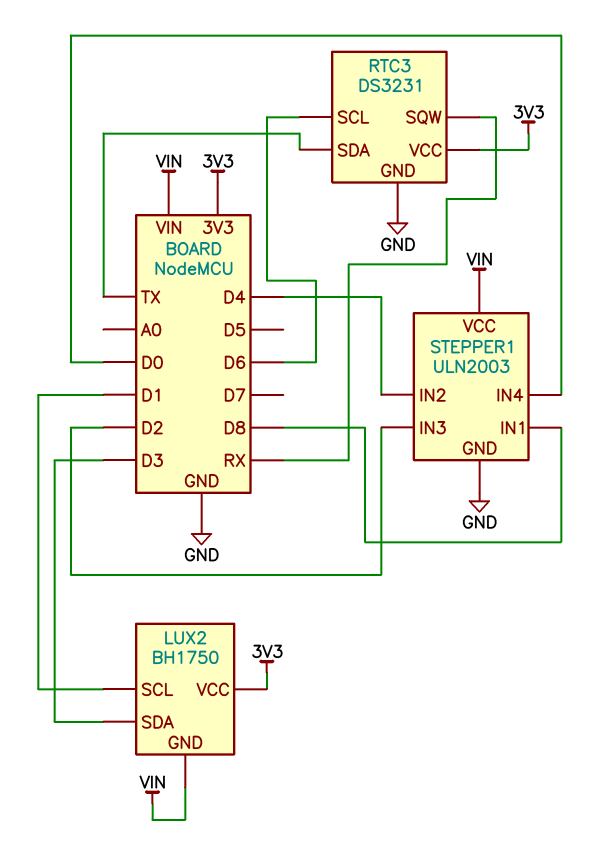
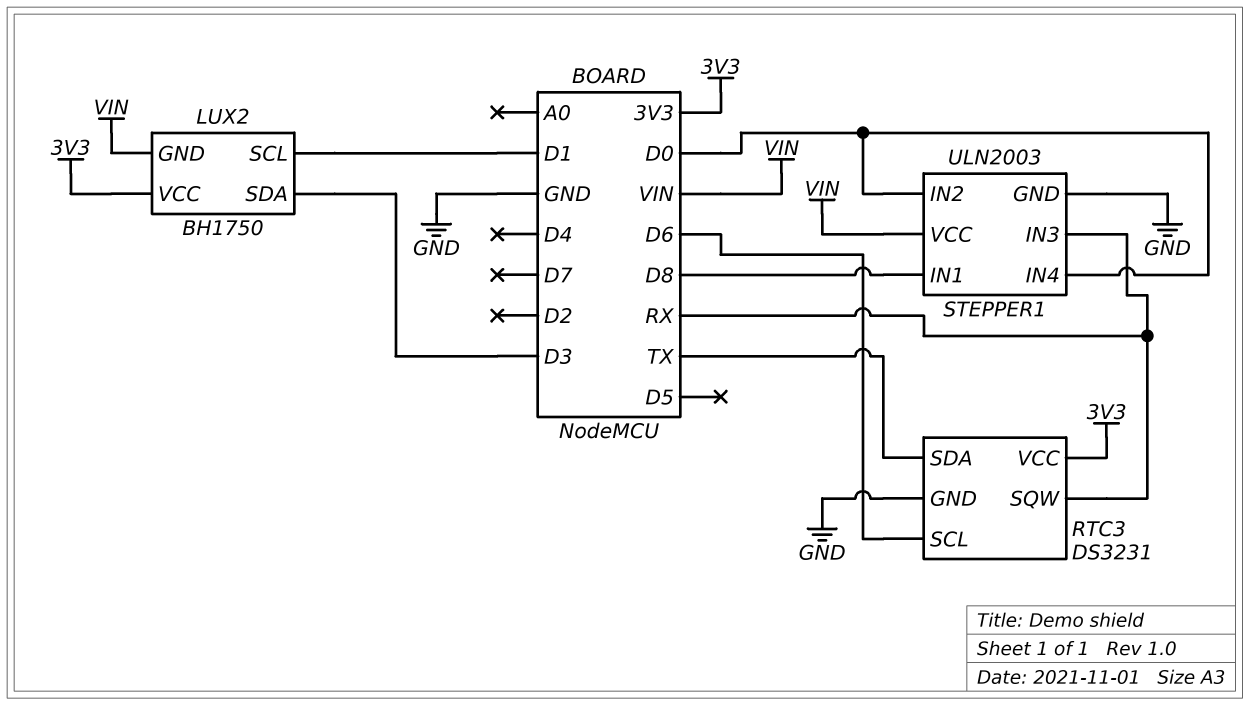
STEPPER1 pin IN2: D4 -> D0
STEPPER1 pin IN3: D2 -> RX

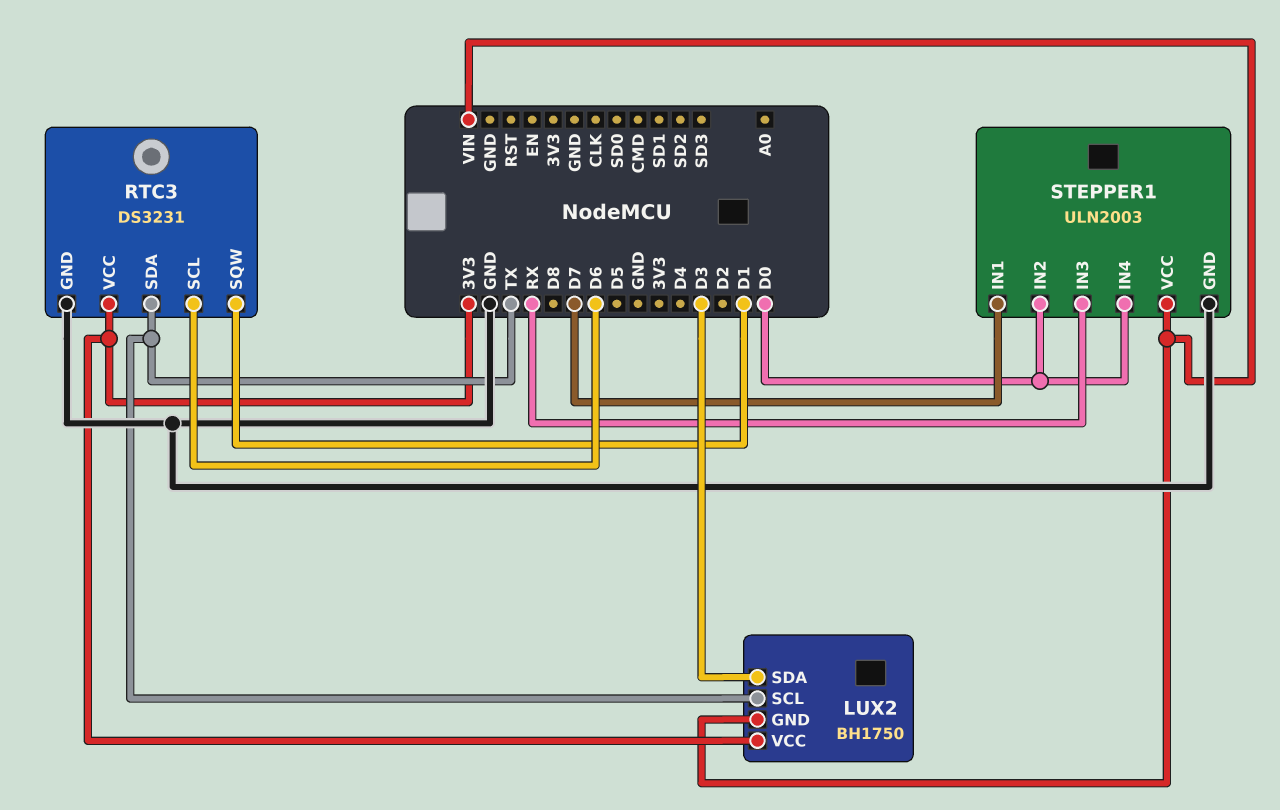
LUX2 pin SCL: D1 -> TX
RTC3 pin SQW: RX -> D1
STEPPER1 pin IN1: D8 -> D7

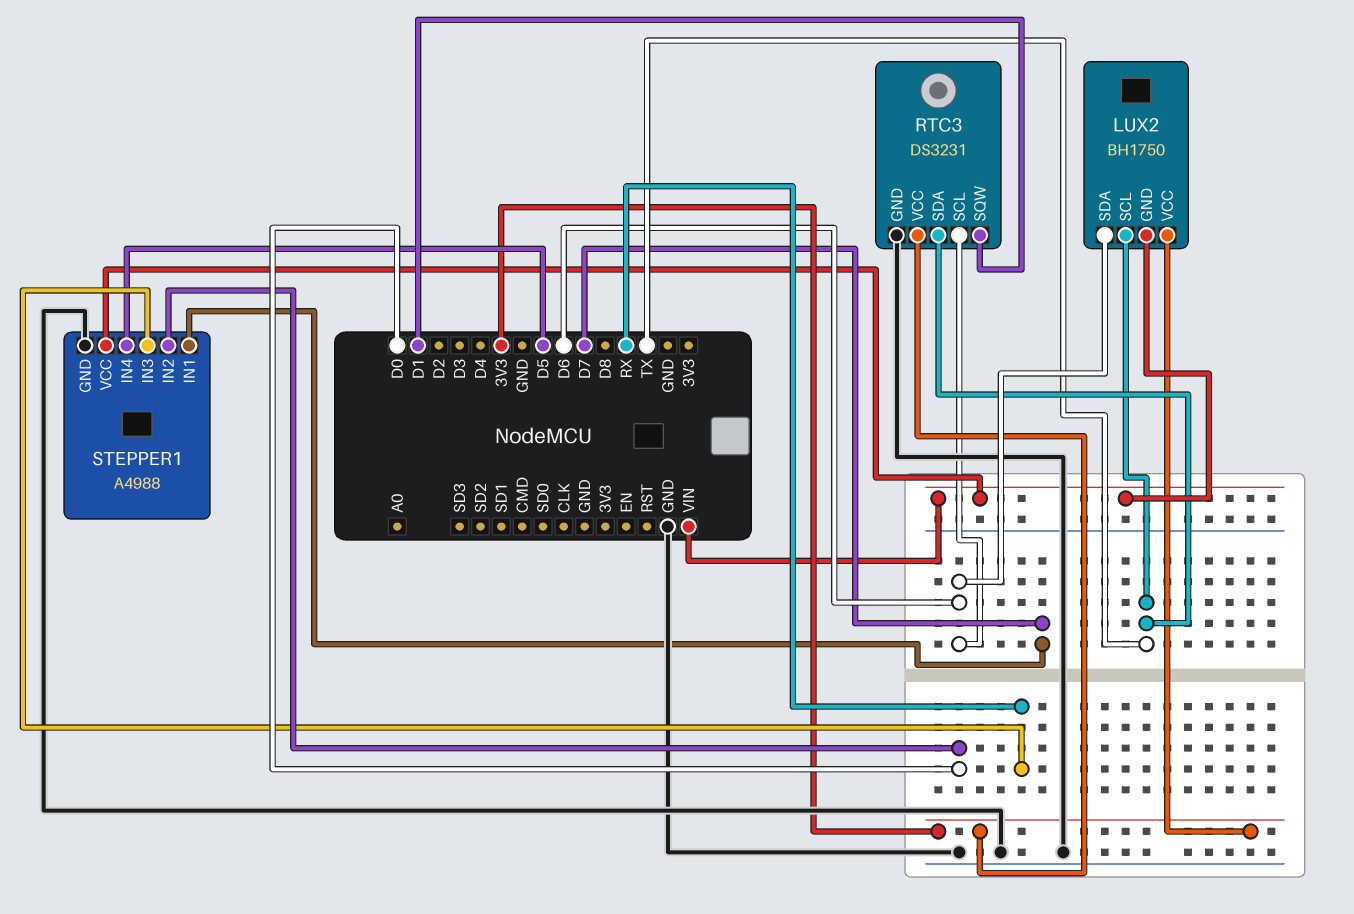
LUX2 pin SDA: D3 -> D6
STEPPER1: ULN2003 -> A4988
STEPPER1 pin IN4: D0 -> D5

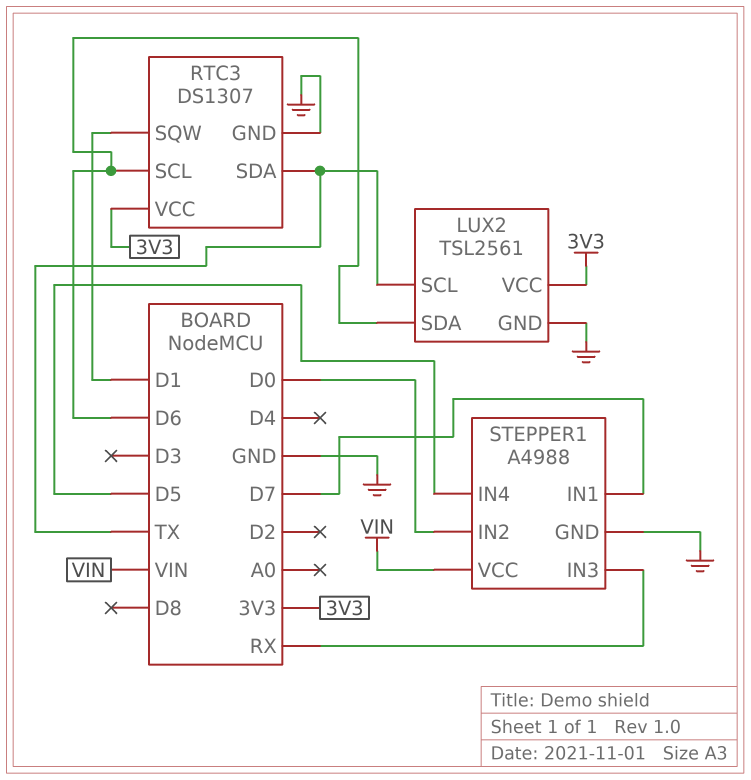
LUX2: BH1750 -> TSL2561
LUX2 pin GND: VIN -> GND
RTC3: DS3231 -> DS1307

